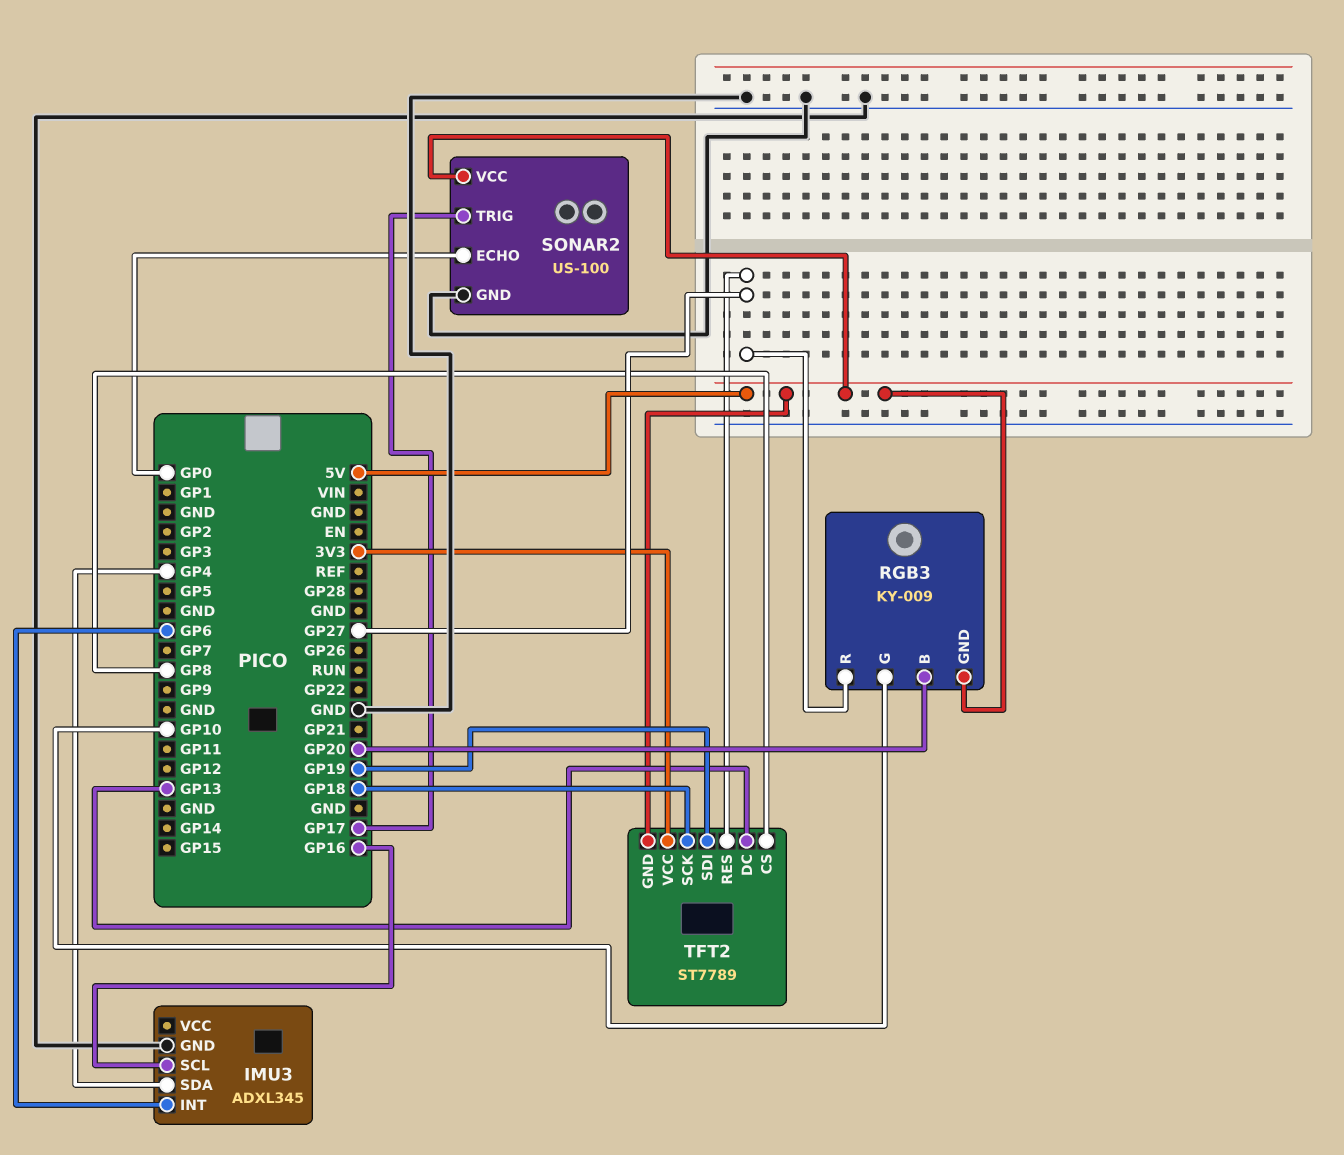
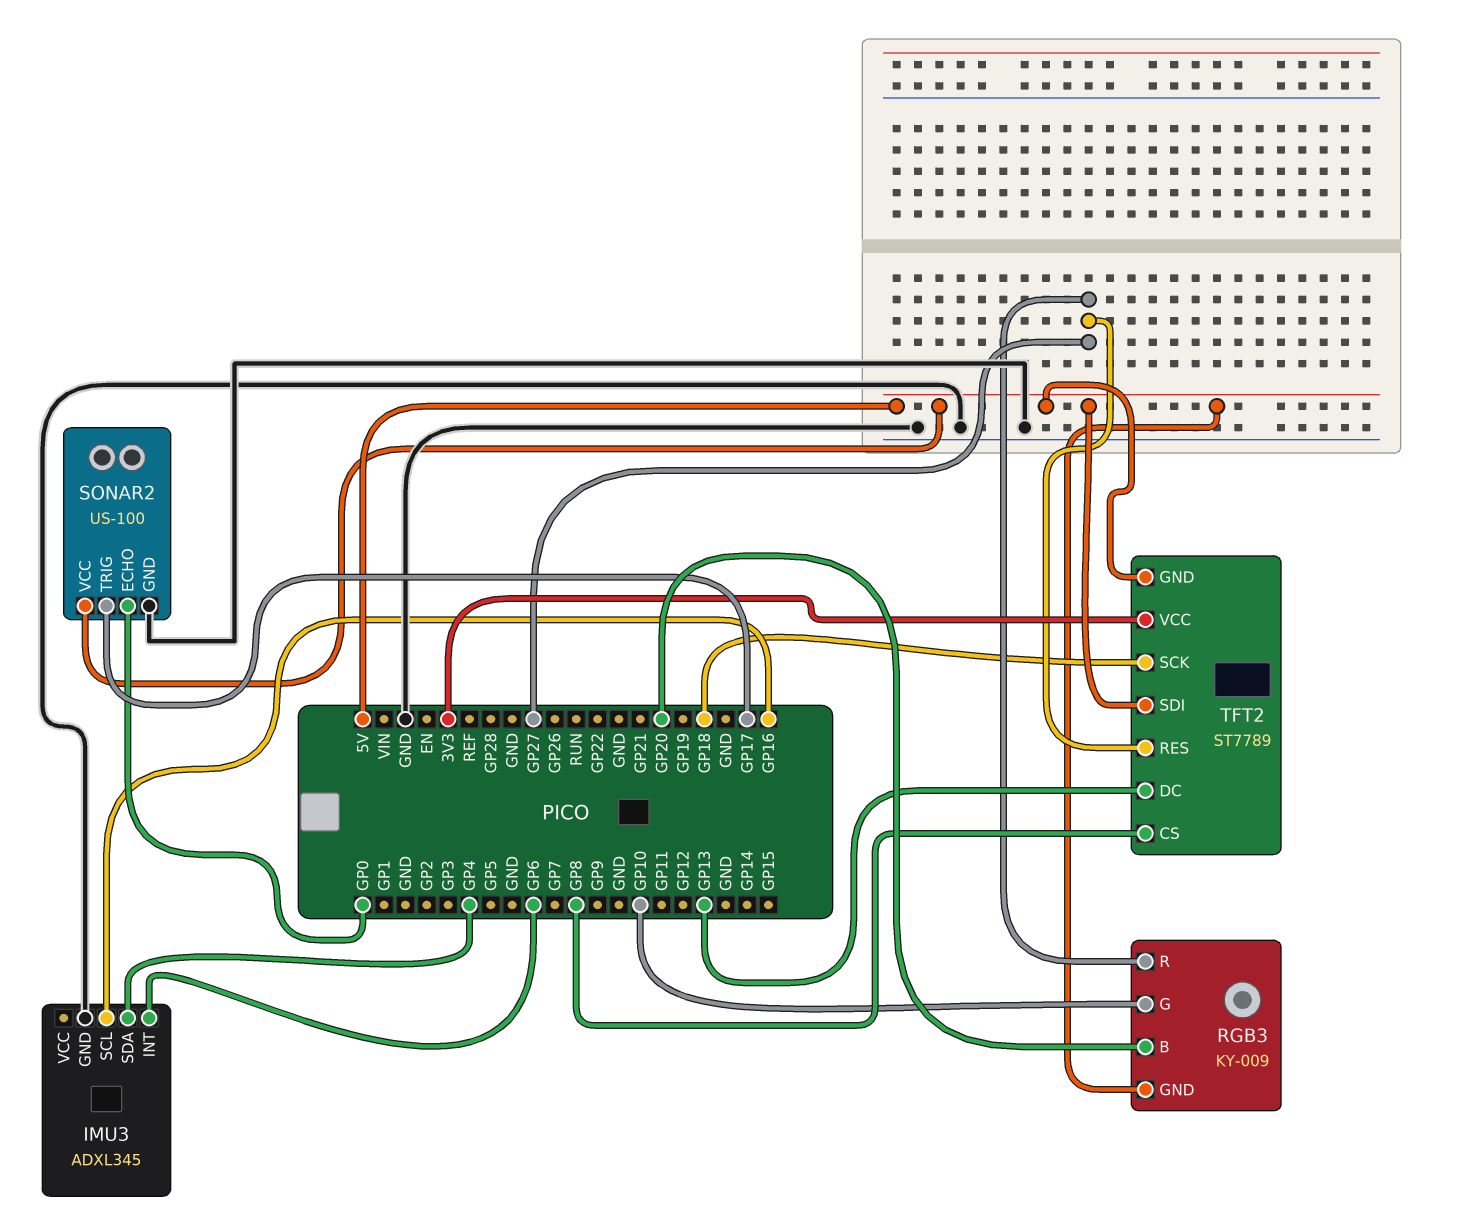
TFT2 pin SDI: GP19 -> 5V

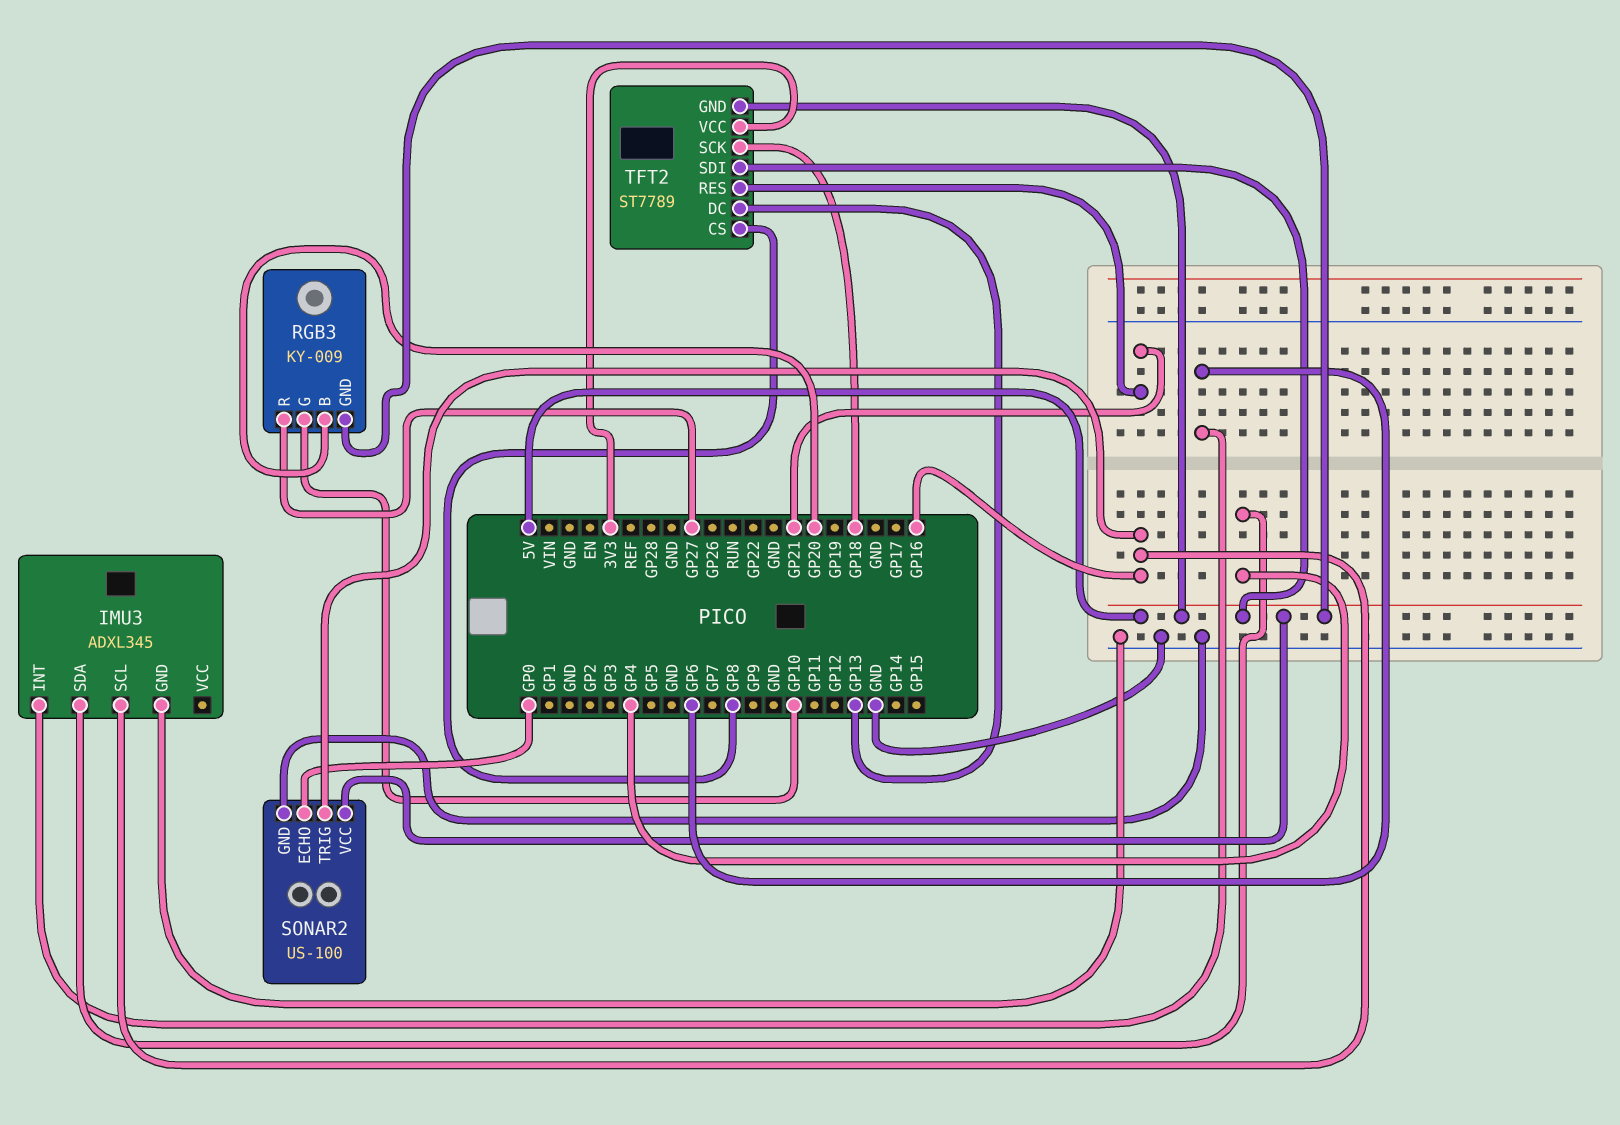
SONAR2 pin TRIG: GP17 -> GP16
TFT2 pin RES: GP27 -> GP21

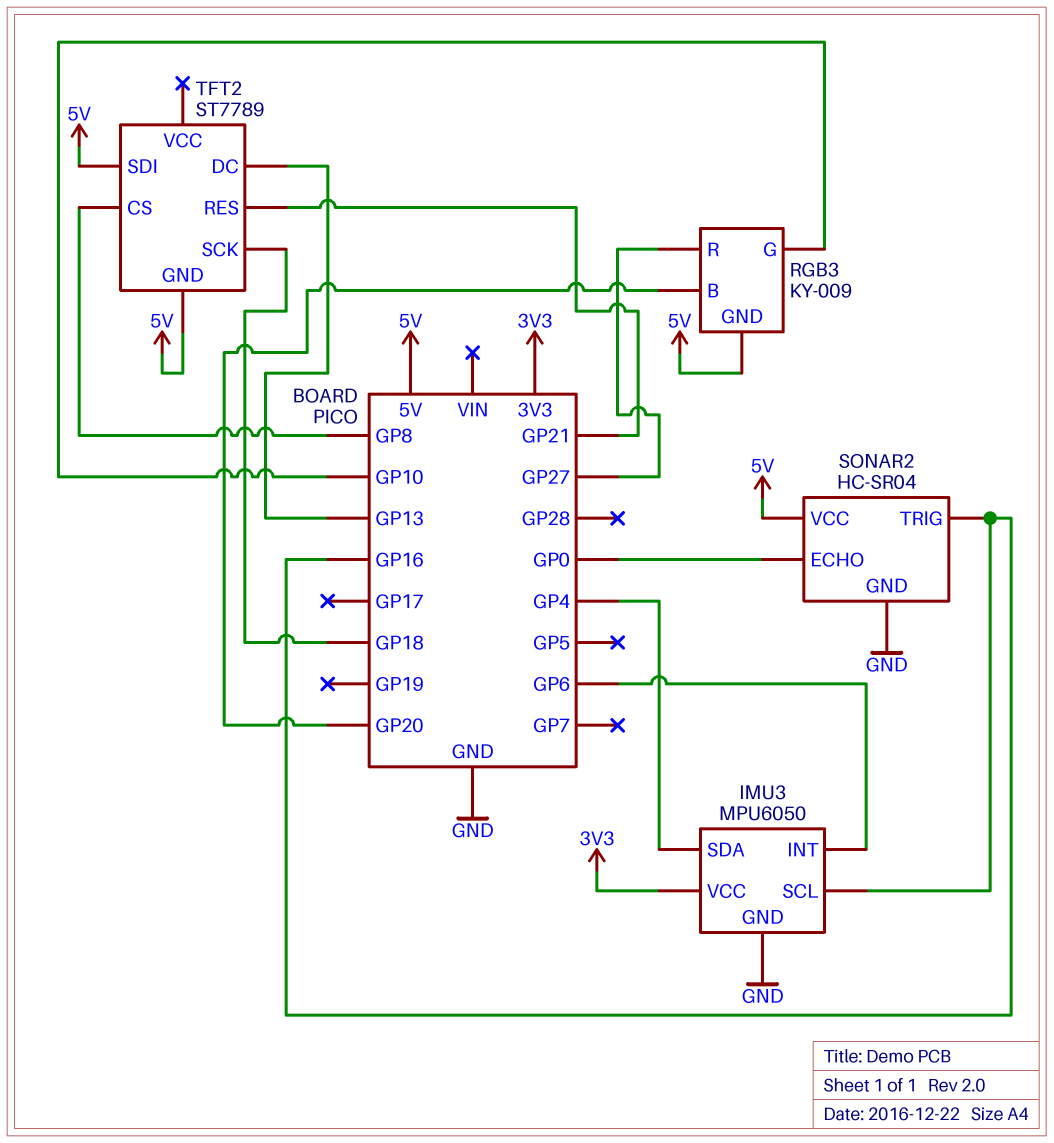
IMU3: ADXL345 -> MPU6050
IMU3 pin VCC: none -> 3V3
SONAR2: US-100 -> HC-SR04
TFT2 pin VCC: 3V3 -> none

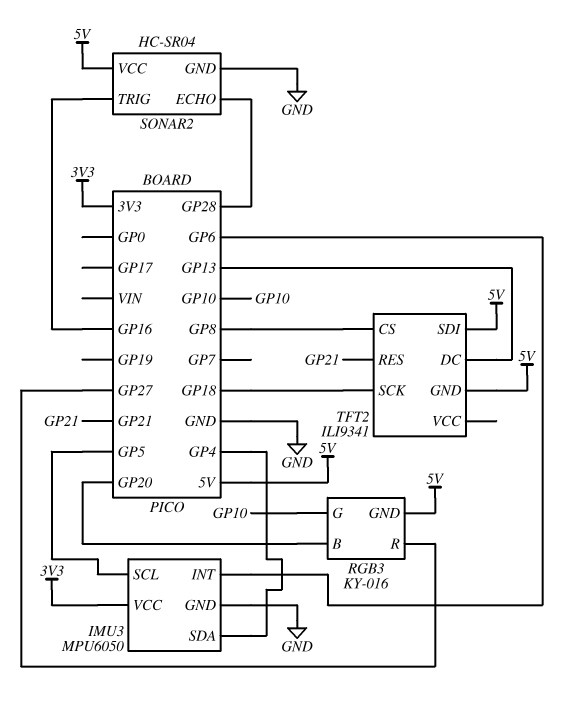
IMU3 pin SCL: GP16 -> GP5
RGB3: KY-009 -> KY-016
SONAR2 pin ECHO: GP0 -> GP28
TFT2: ST7789 -> ILI9341

